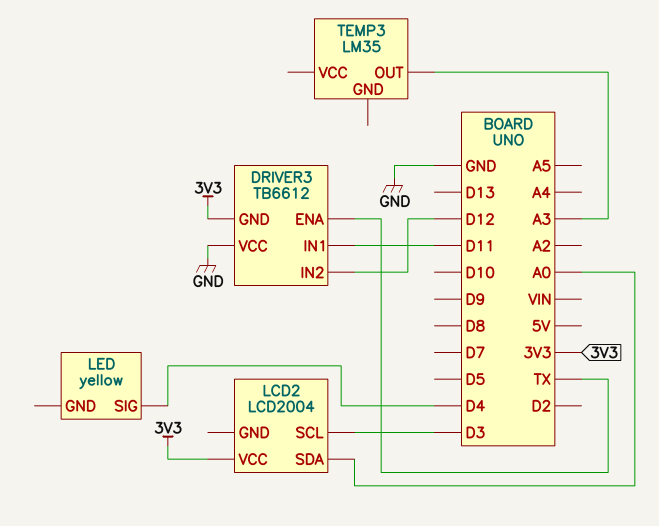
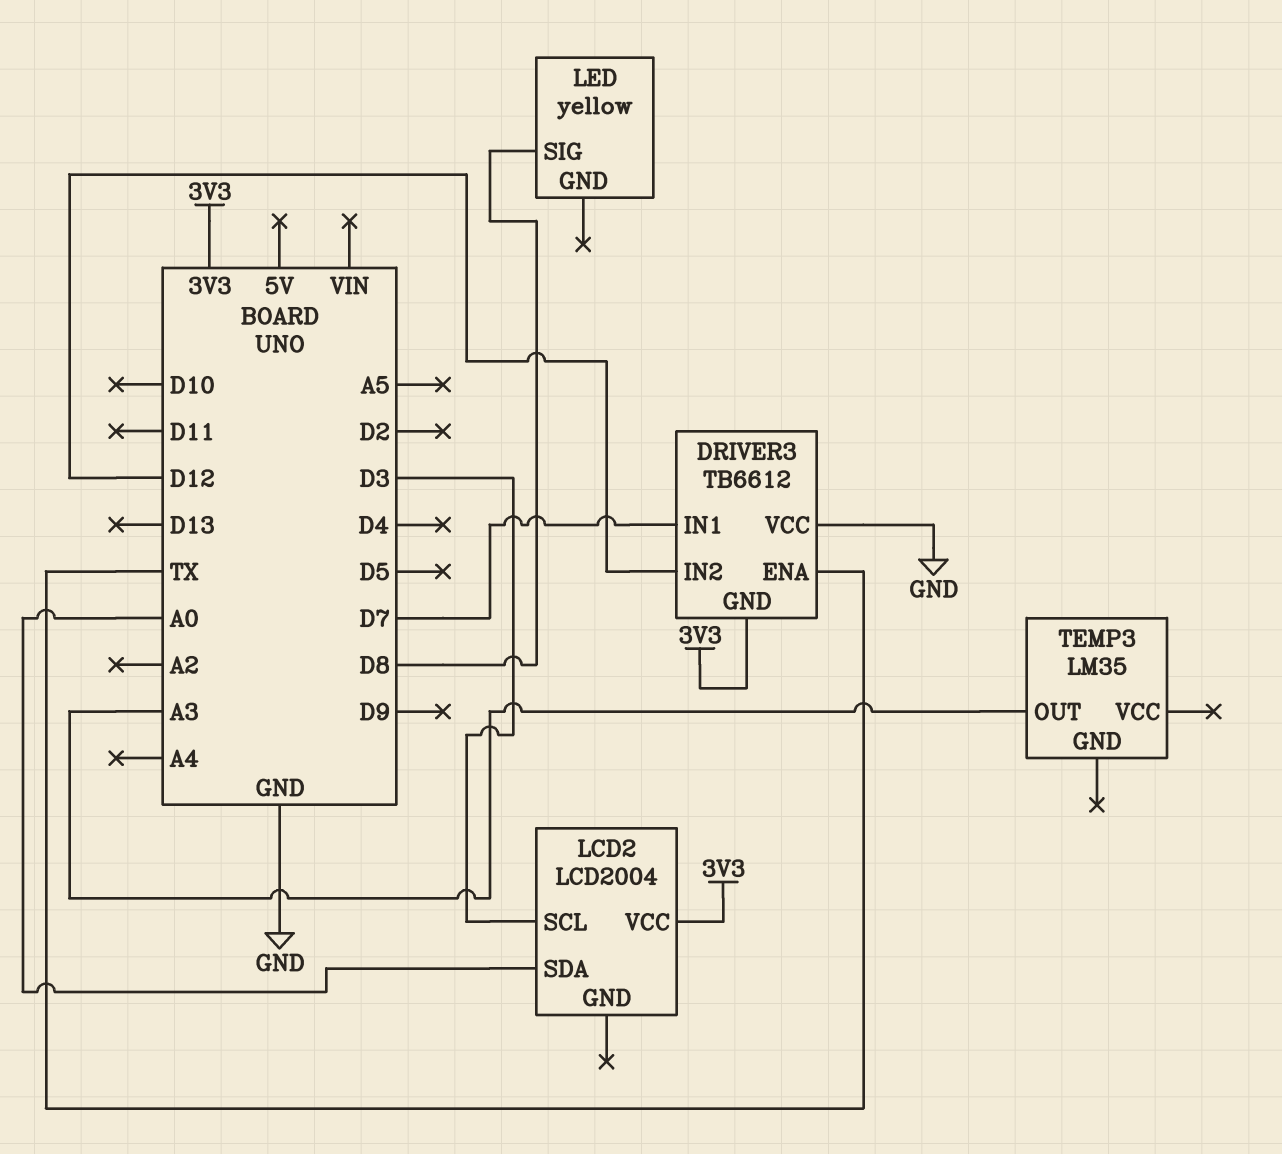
DRIVER3 pin IN1: D11 -> D7
LED pin SIG: D4 -> D8

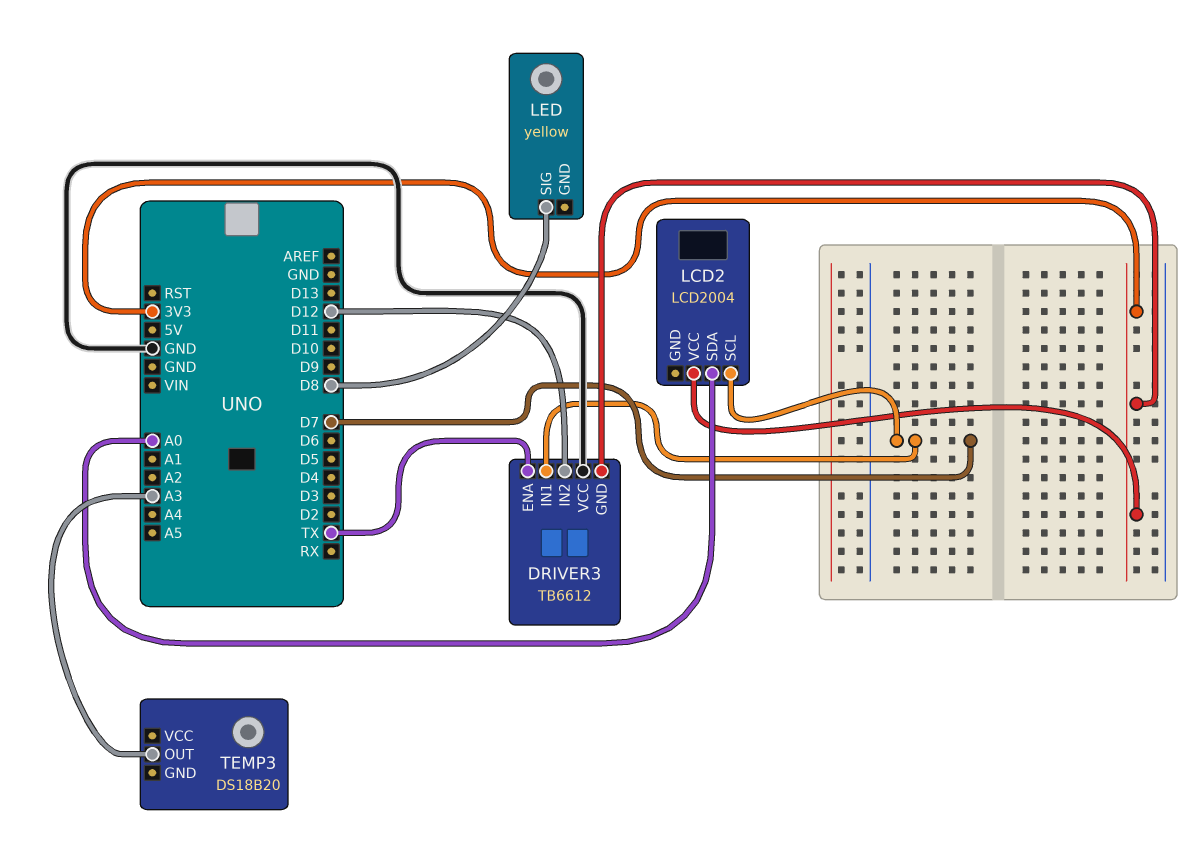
LCD2 pin SCL: D3 -> D7
TEMP3: LM35 -> DS18B20

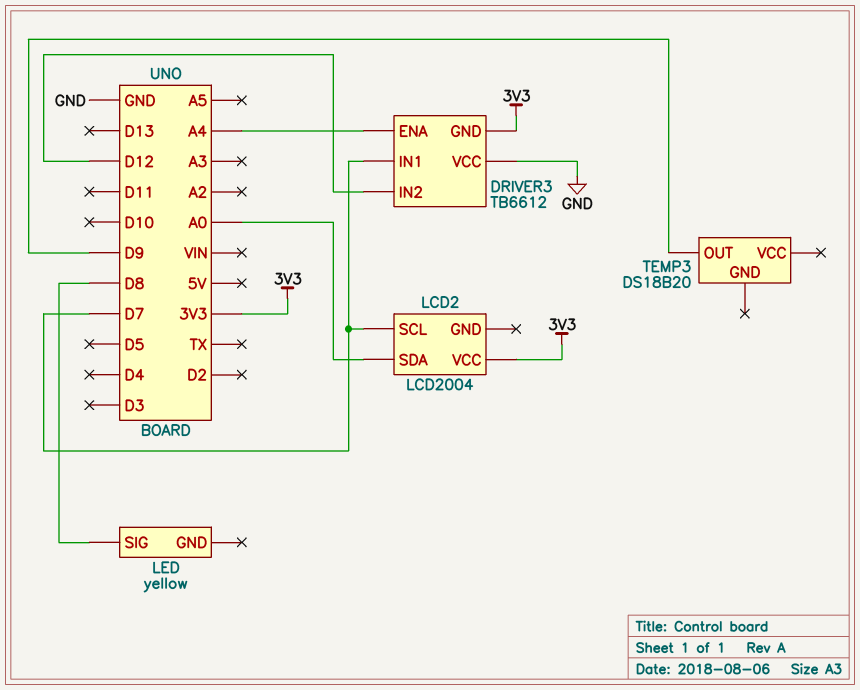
DRIVER3 pin ENA: TX -> A4
TEMP3 pin OUT: A3 -> D9

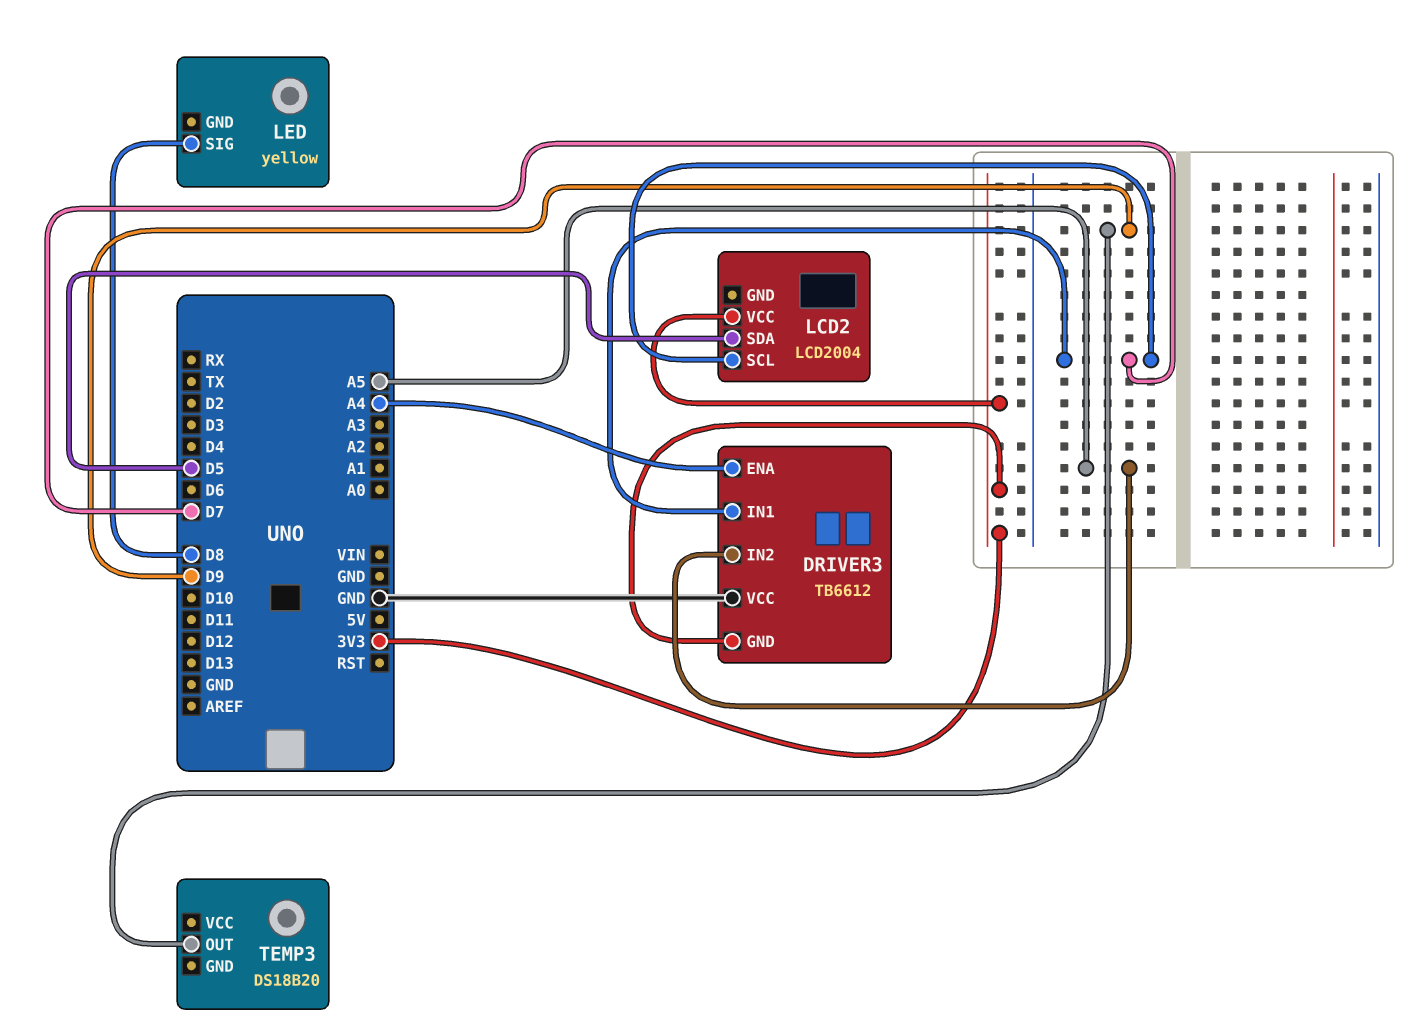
DRIVER3 pin IN2: D12 -> A5
LCD2 pin SDA: A0 -> D5

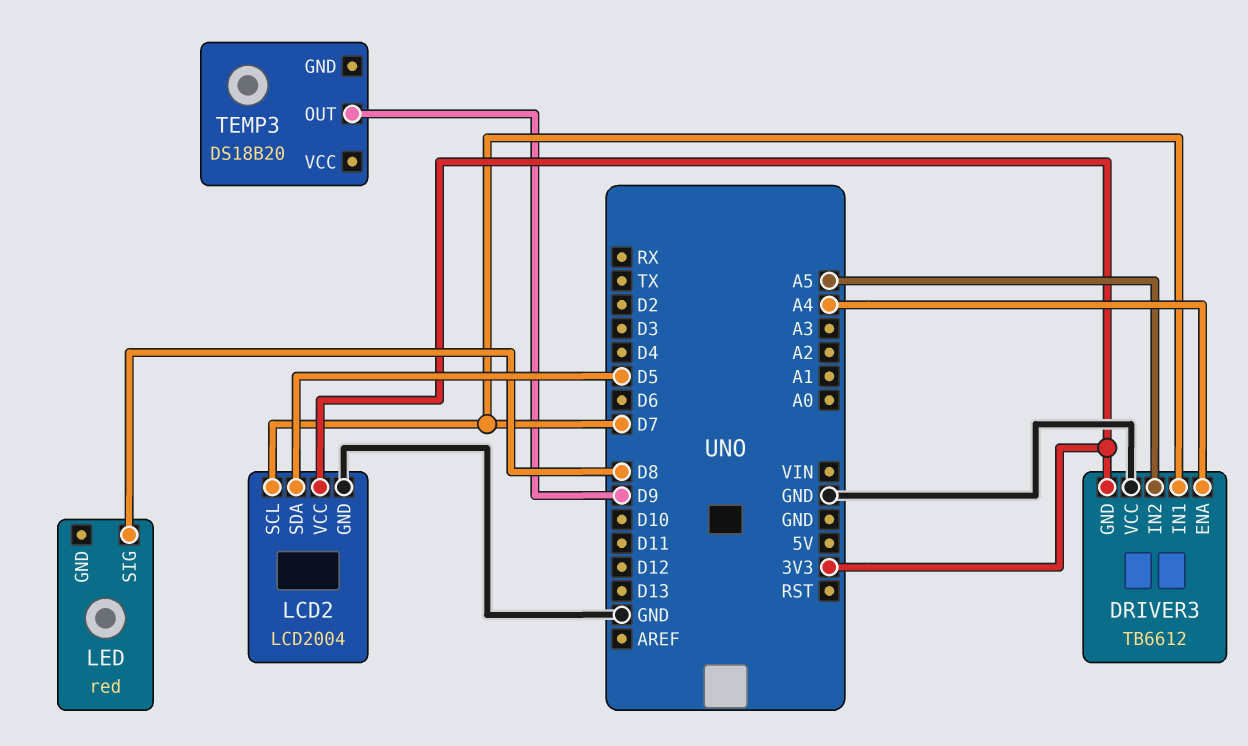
LCD2 pin GND: none -> GND
LED: yellow -> red

